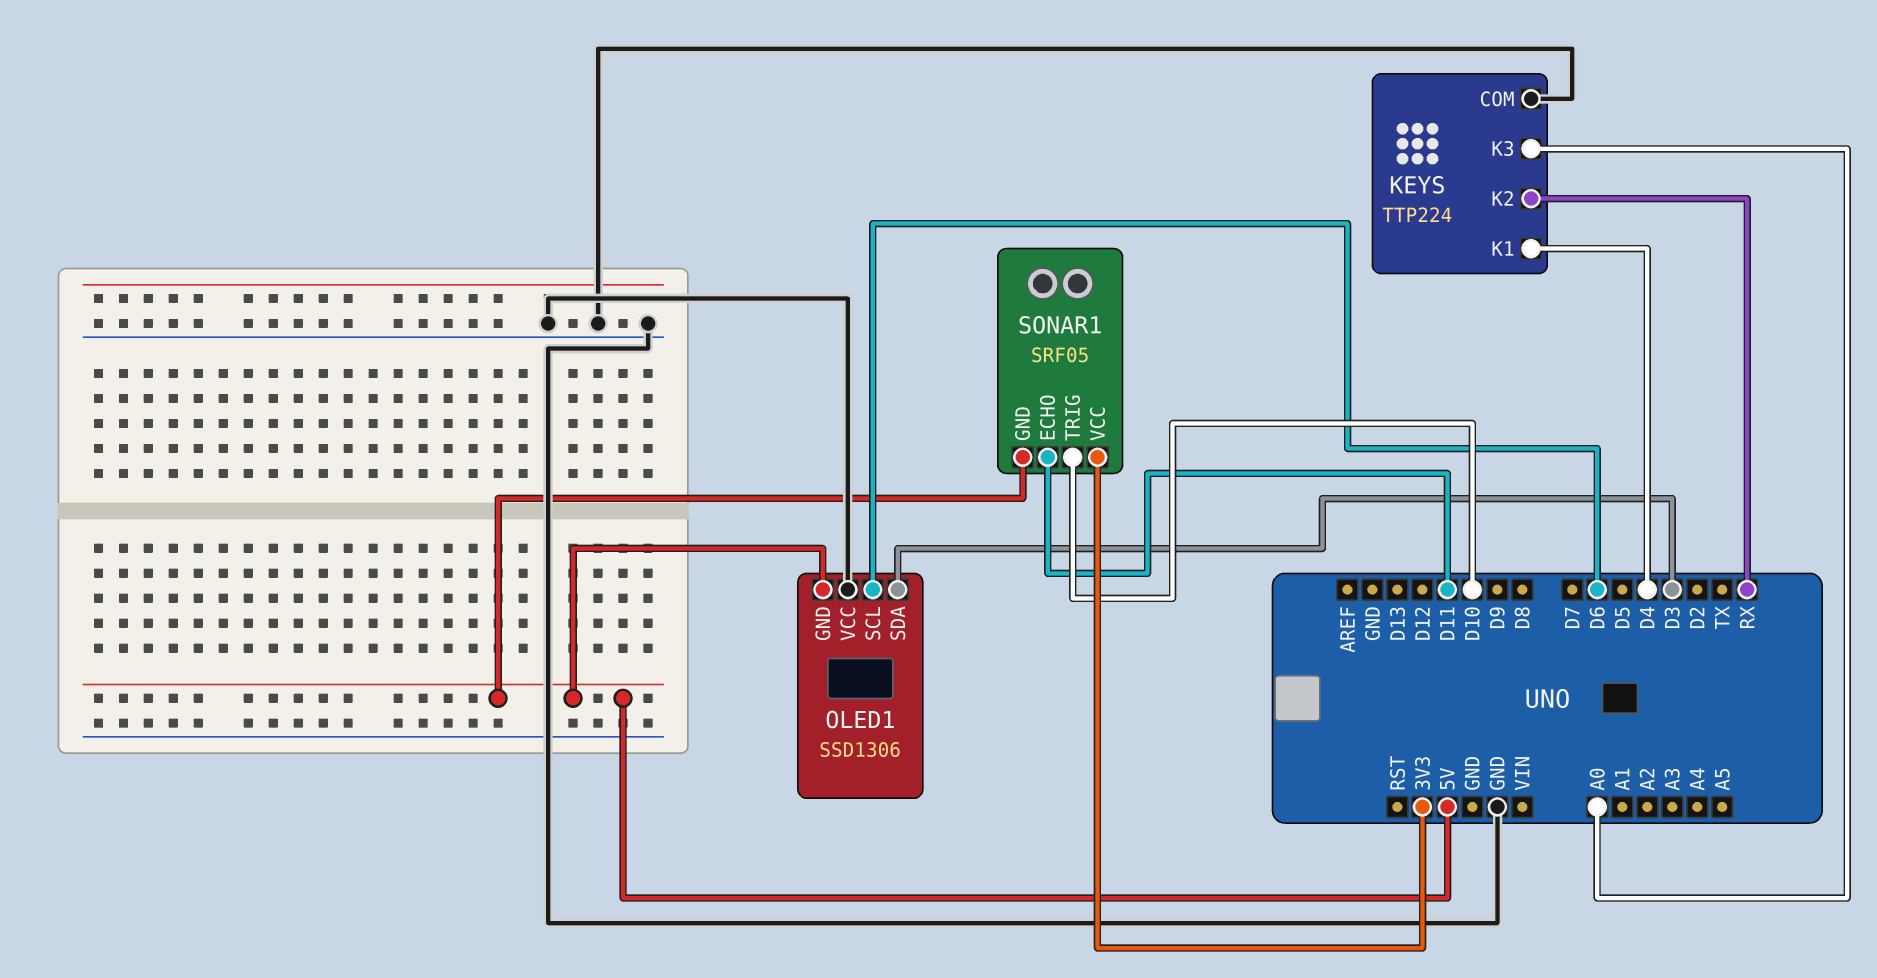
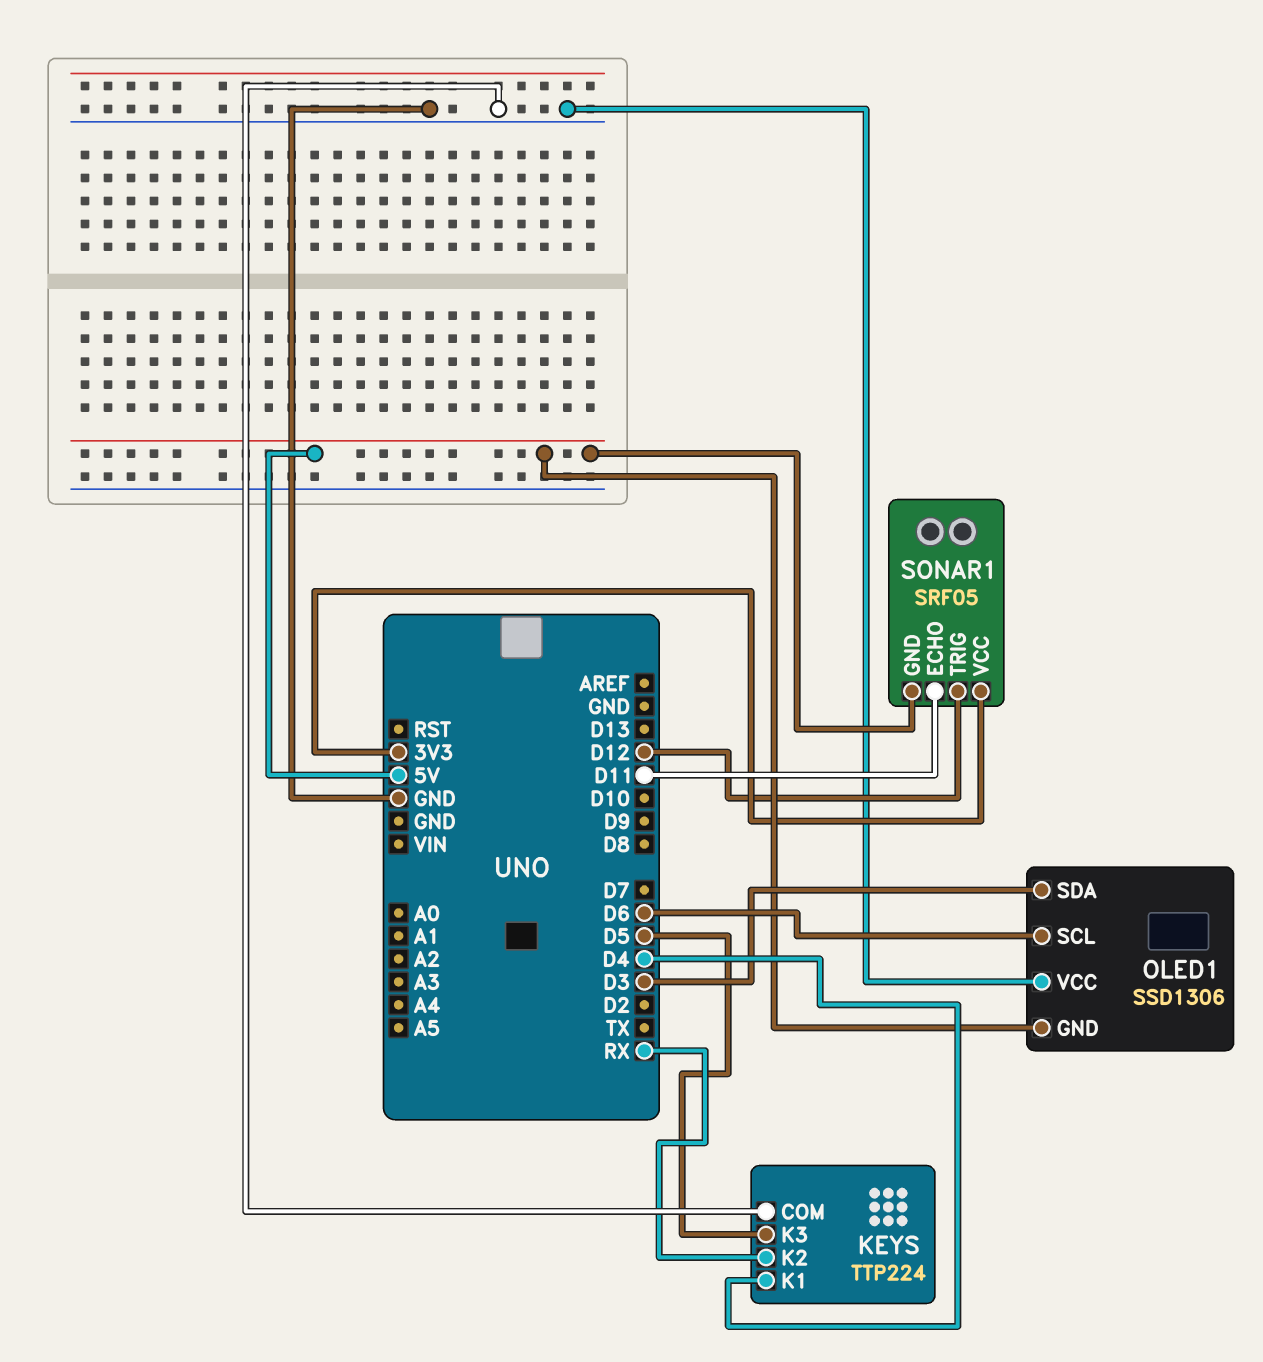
KEYS pin K3: A0 -> D5
SONAR1 pin TRIG: D10 -> D12

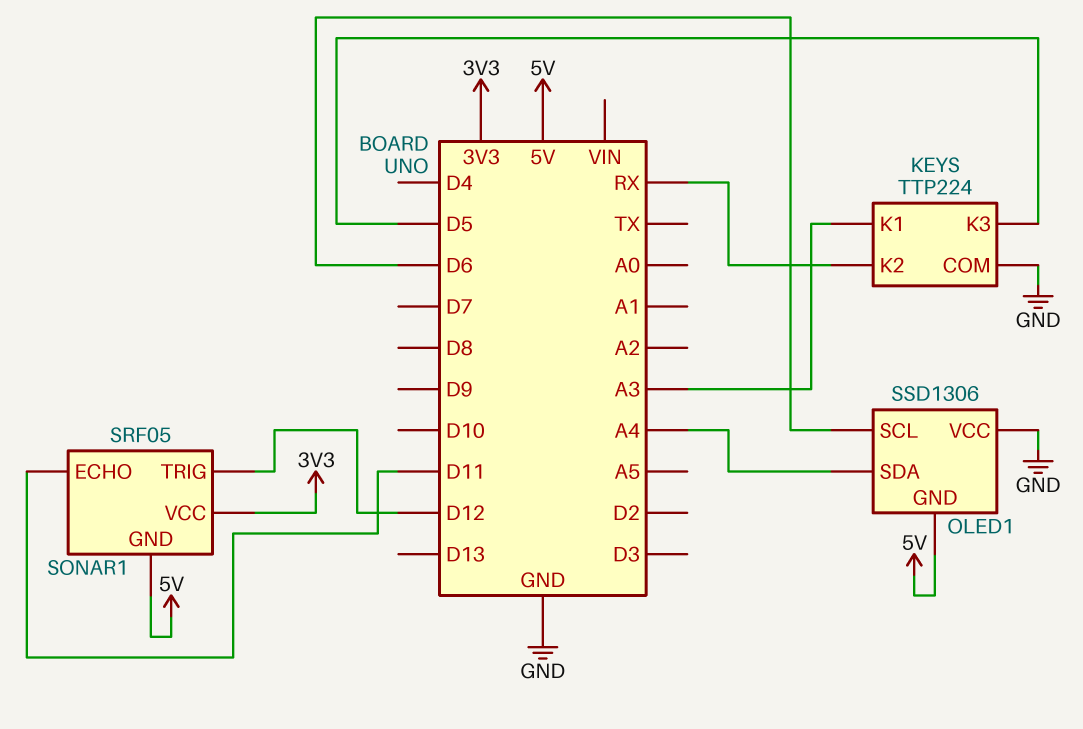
KEYS pin K1: D4 -> A3
OLED1 pin SDA: D3 -> A4

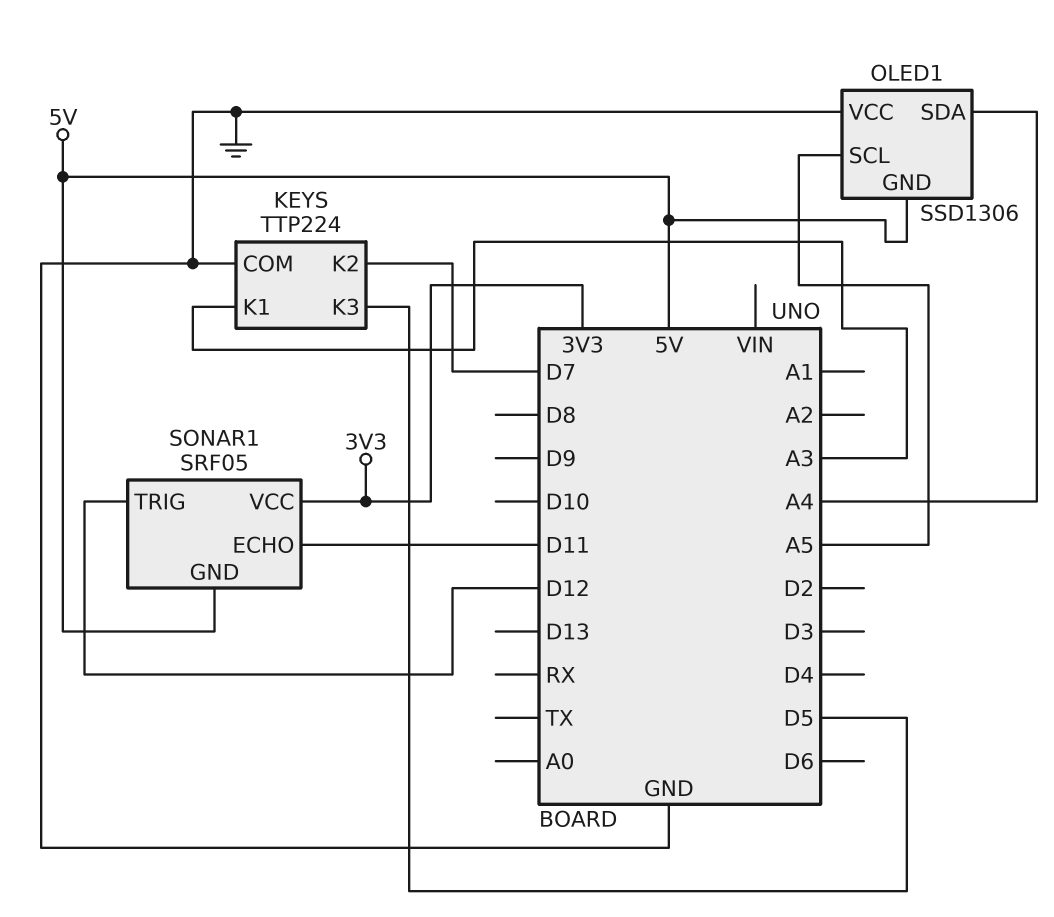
KEYS pin K2: RX -> D7
OLED1 pin SCL: D6 -> A5

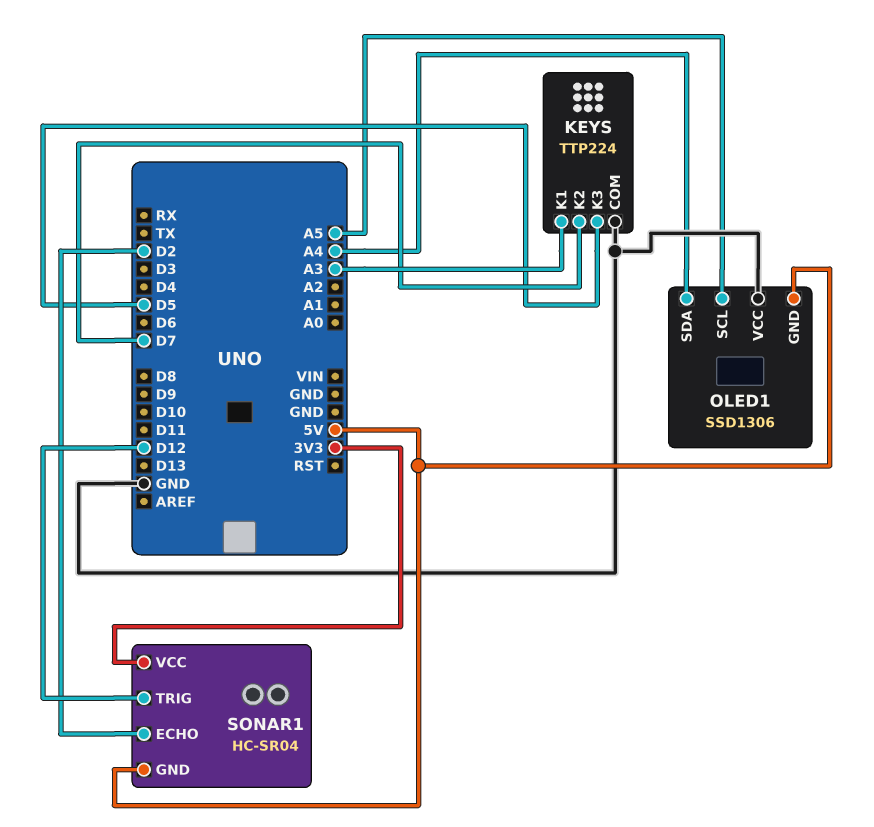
SONAR1: SRF05 -> HC-SR04
SONAR1 pin ECHO: D11 -> D2

